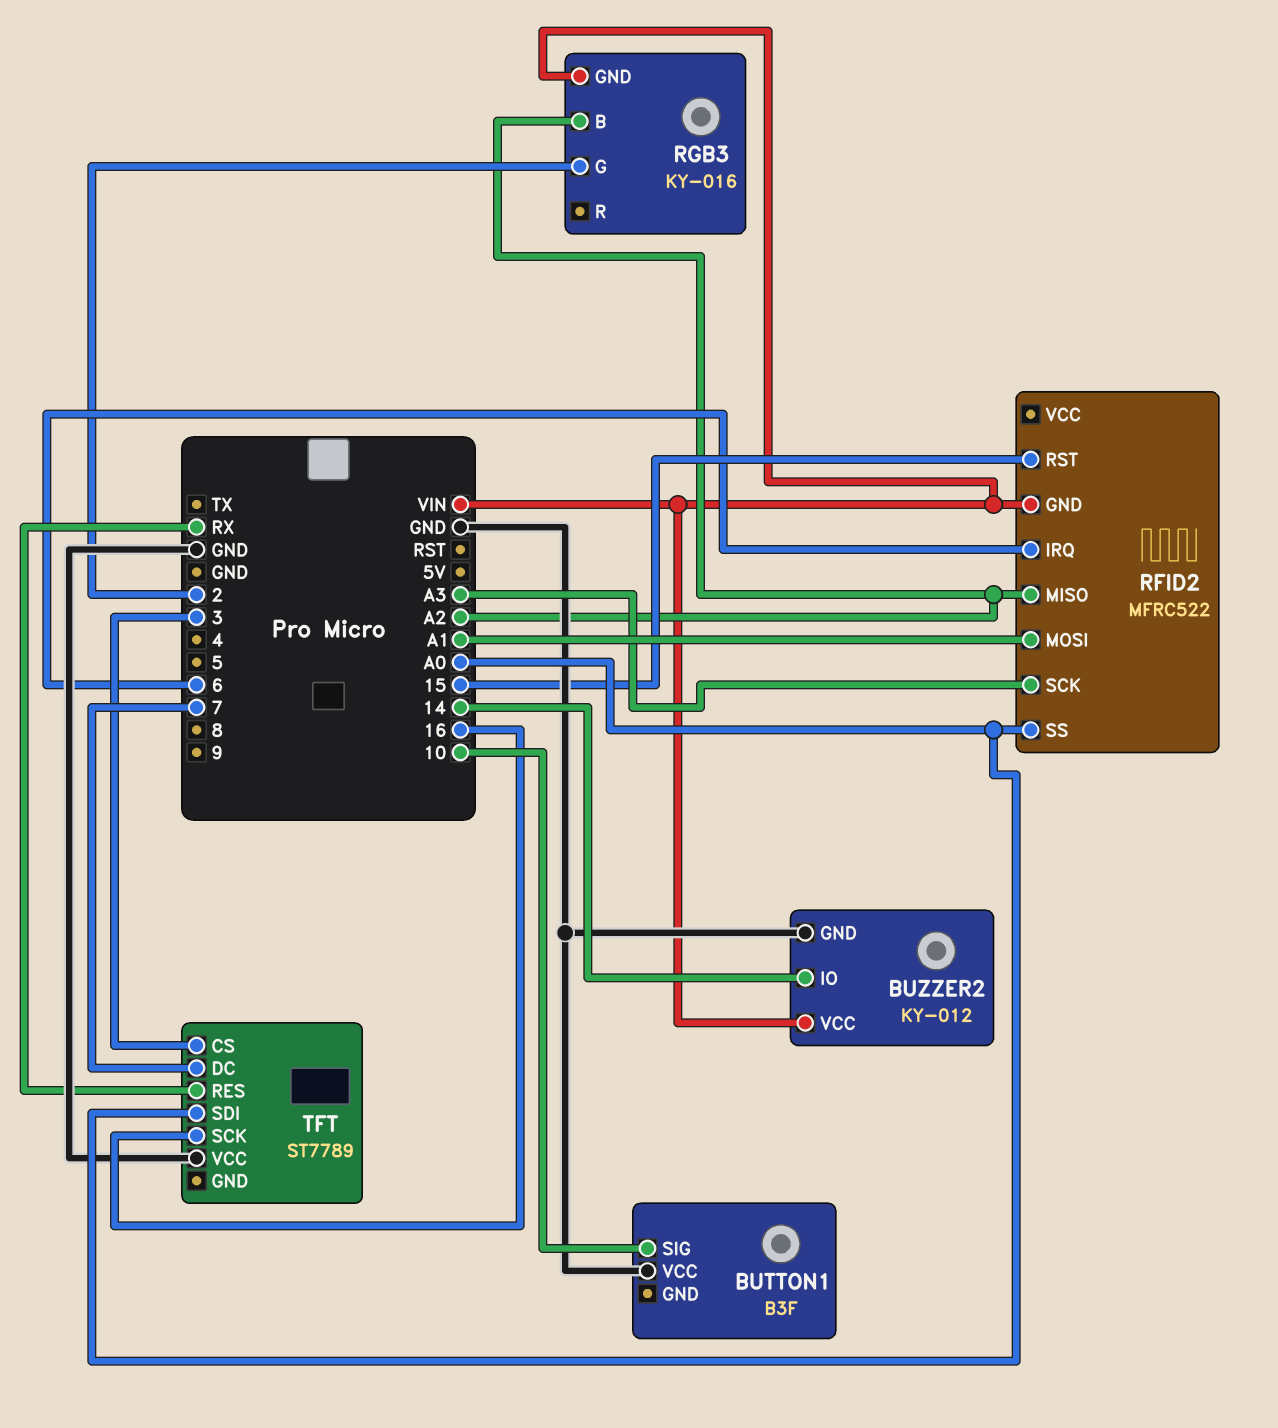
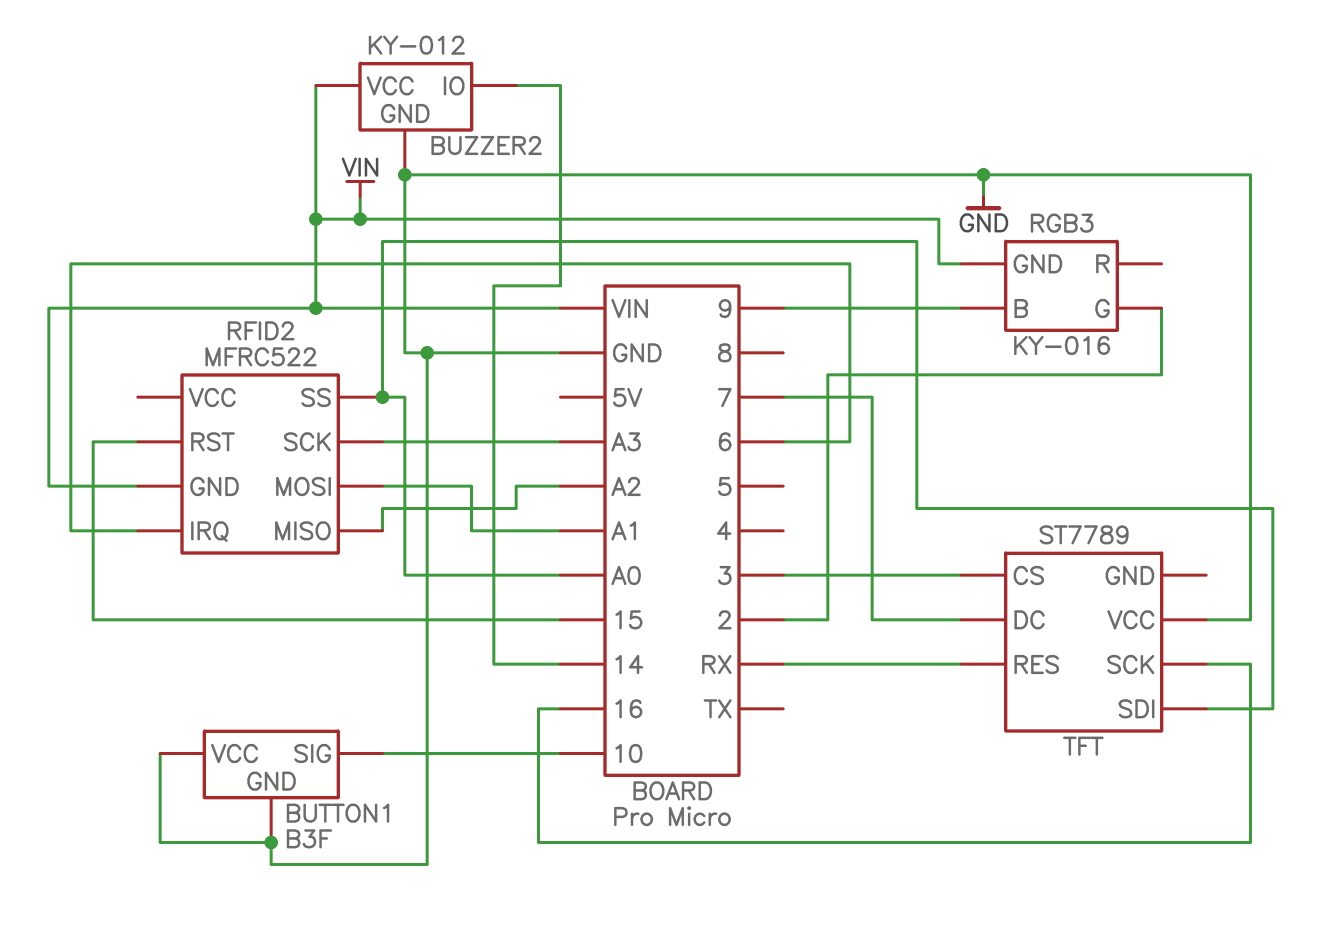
BUTTON1 pin GND: none -> GND
RGB3 pin B: A2 -> 9

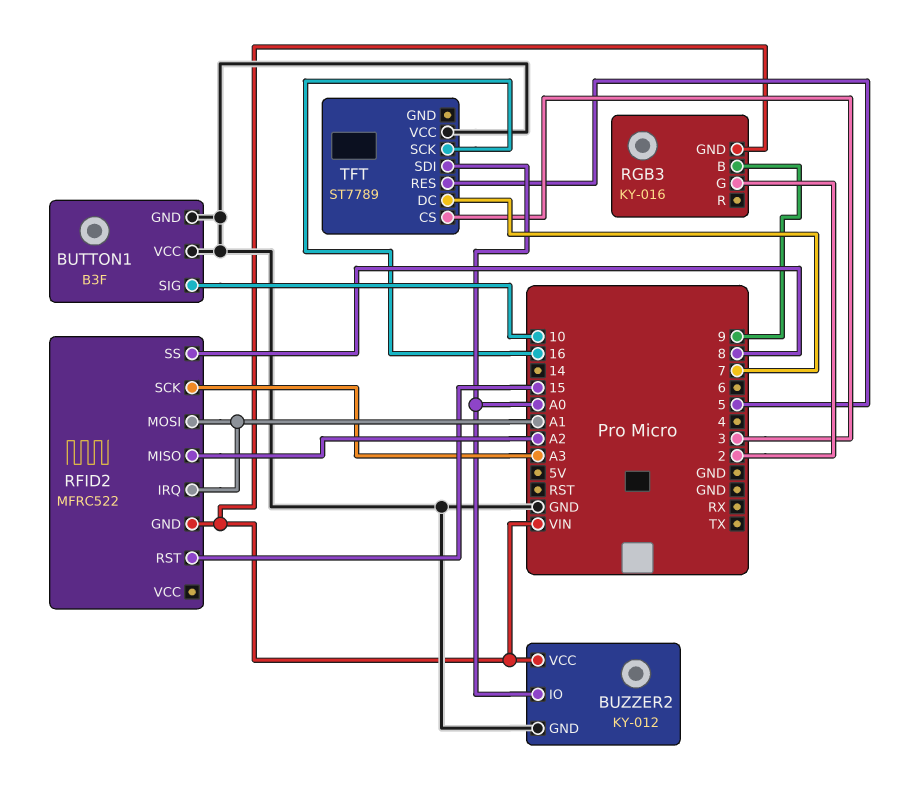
BUZZER2 pin IO: 14 -> A0
RFID2 pin IRQ: 6 -> A1
RFID2 pin SS: A0 -> 8
TFT pin RES: RX -> 5

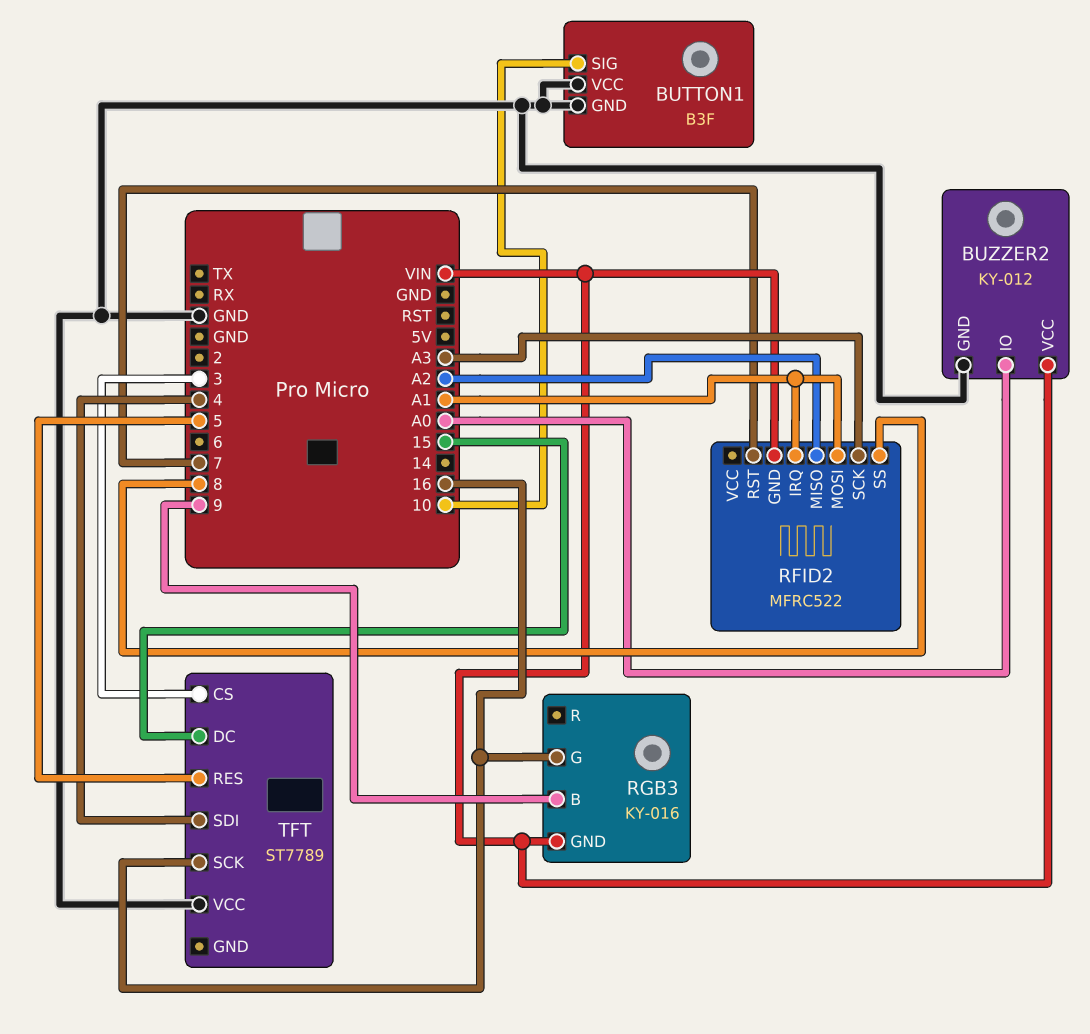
RFID2 pin RST: 15 -> 7
RGB3 pin G: 2 -> 16
TFT pin DC: 7 -> 15
TFT pin SDI: A0 -> 4

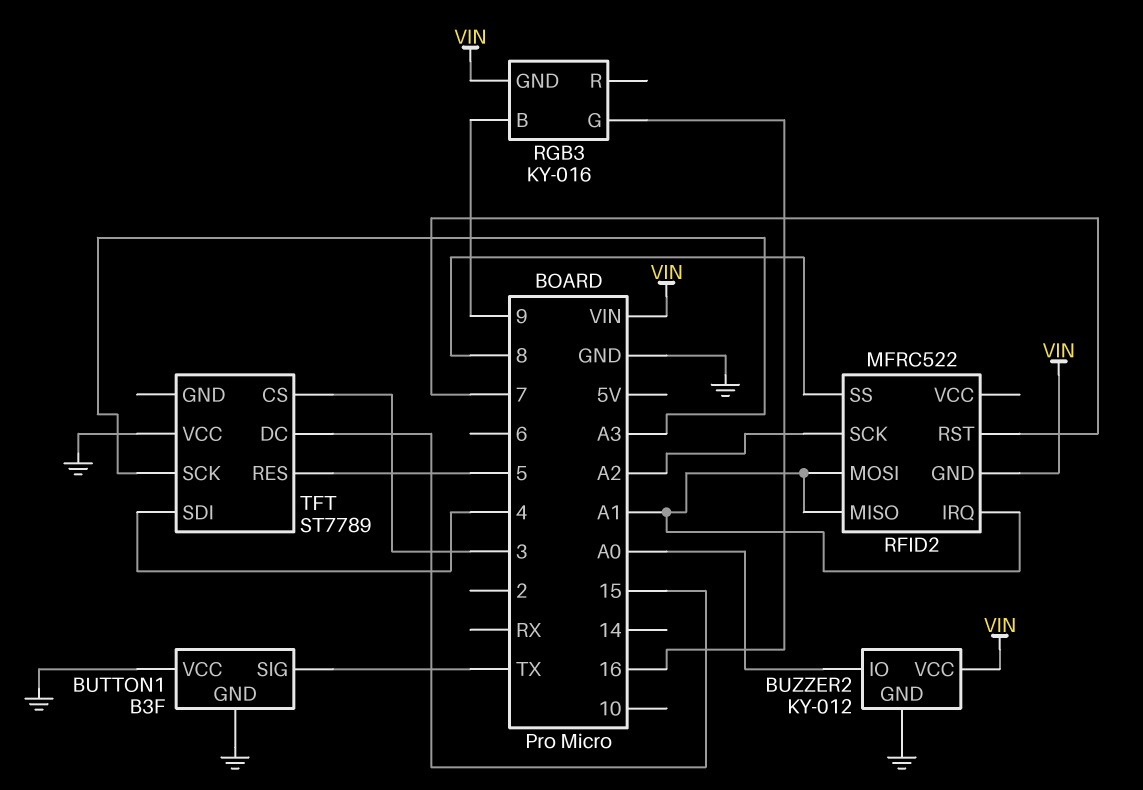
BUTTON1 pin SIG: 10 -> TX
RFID2 pin MISO: A2 -> A1
RFID2 pin SCK: A3 -> A2
TFT pin SCK: 16 -> A3

